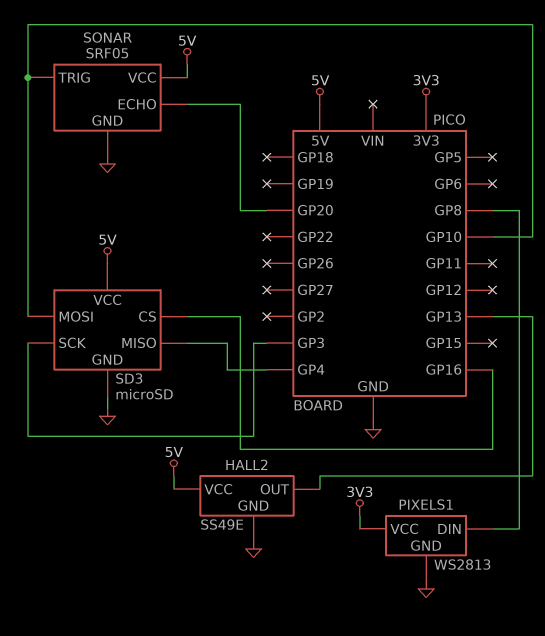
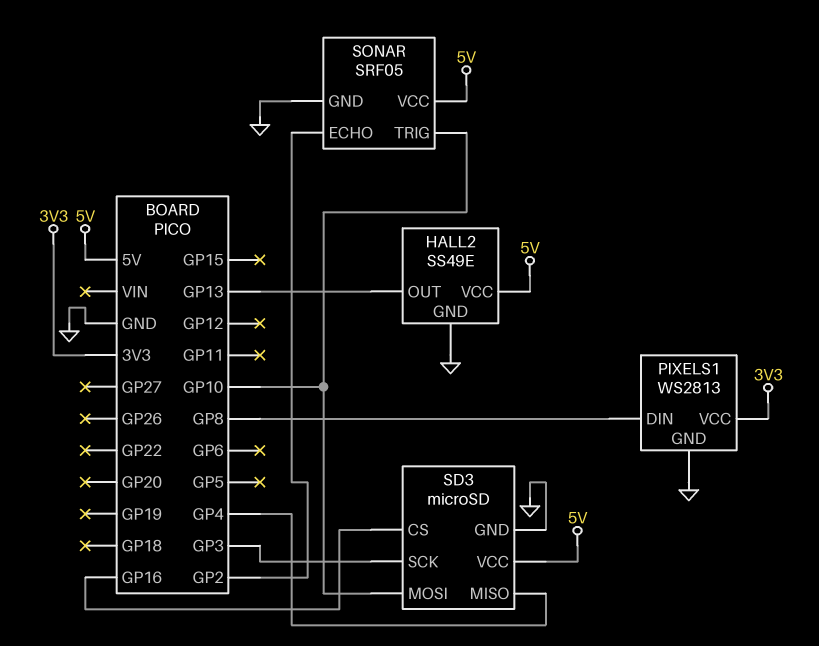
SONAR pin ECHO: GP20 -> GP2

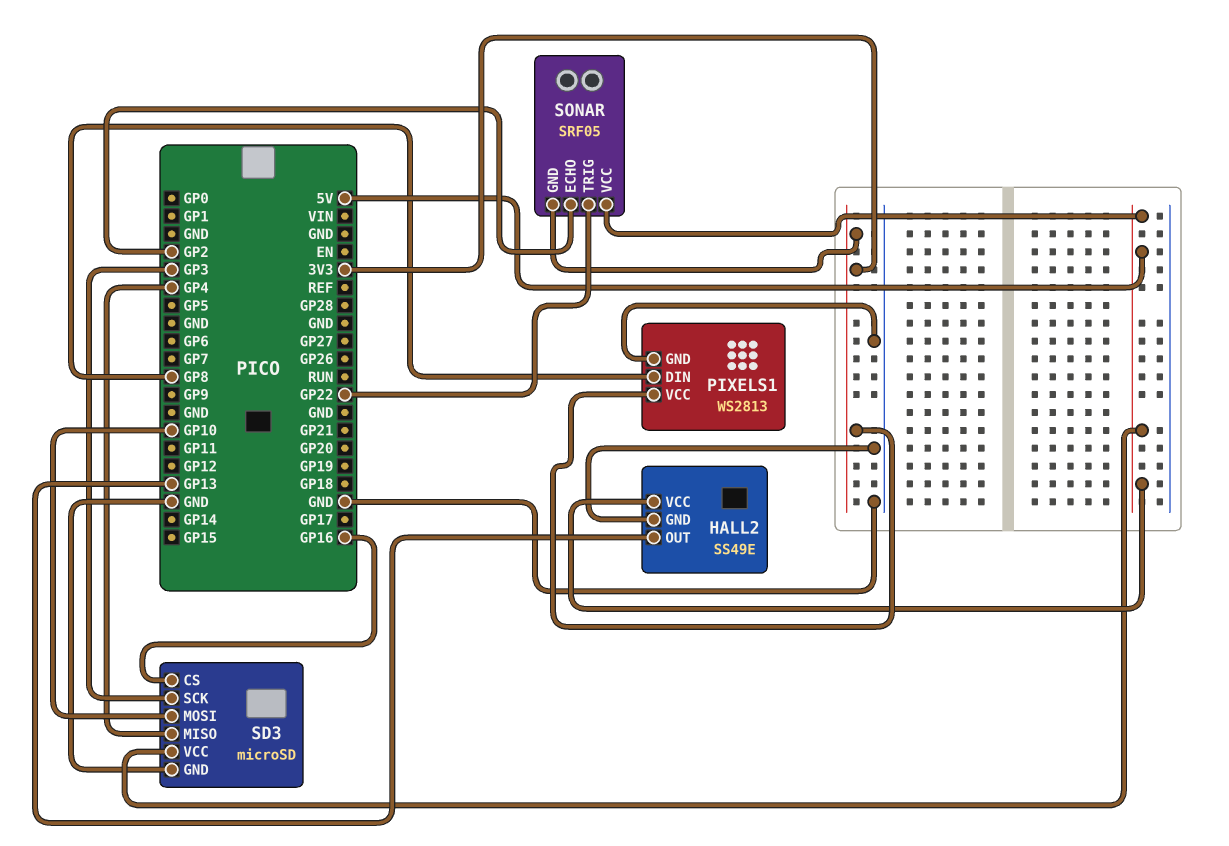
SONAR pin GND: GND -> 3V3
SONAR pin TRIG: GP10 -> GP22

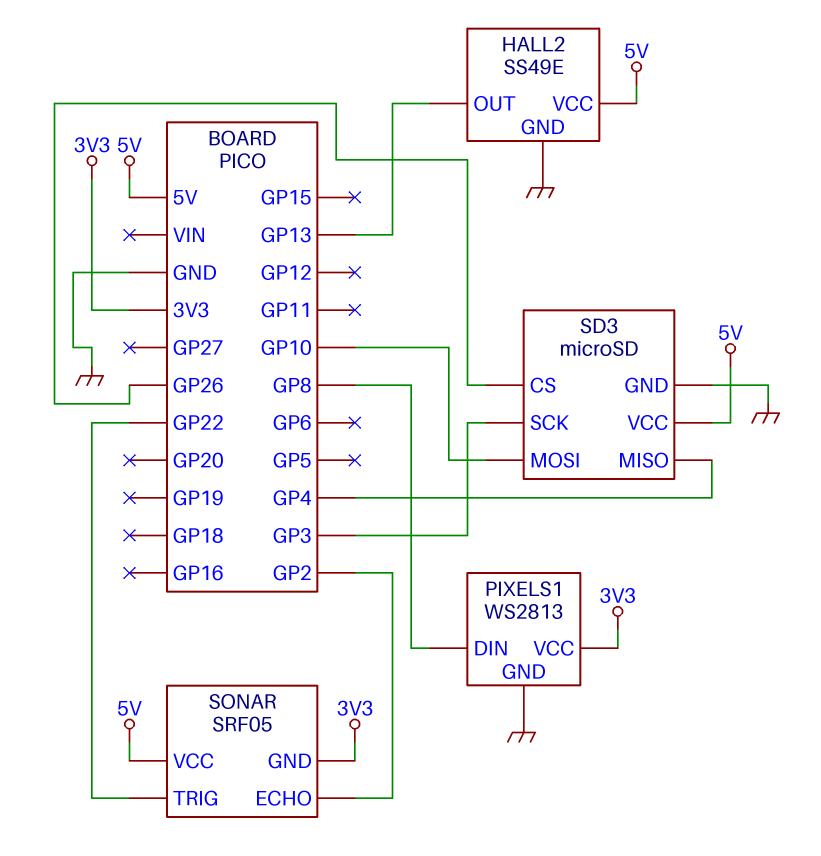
SD3 pin CS: GP16 -> GP26

